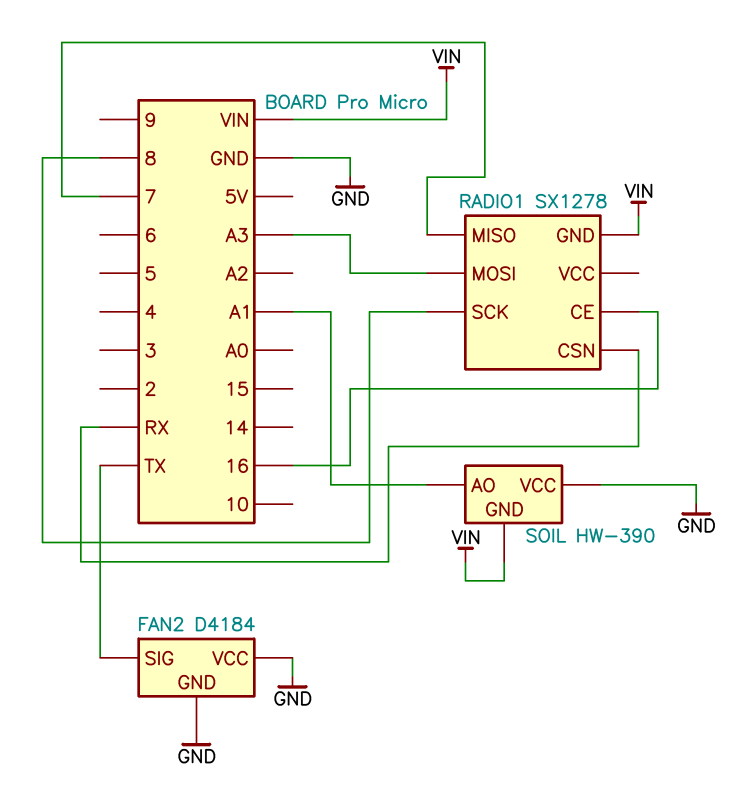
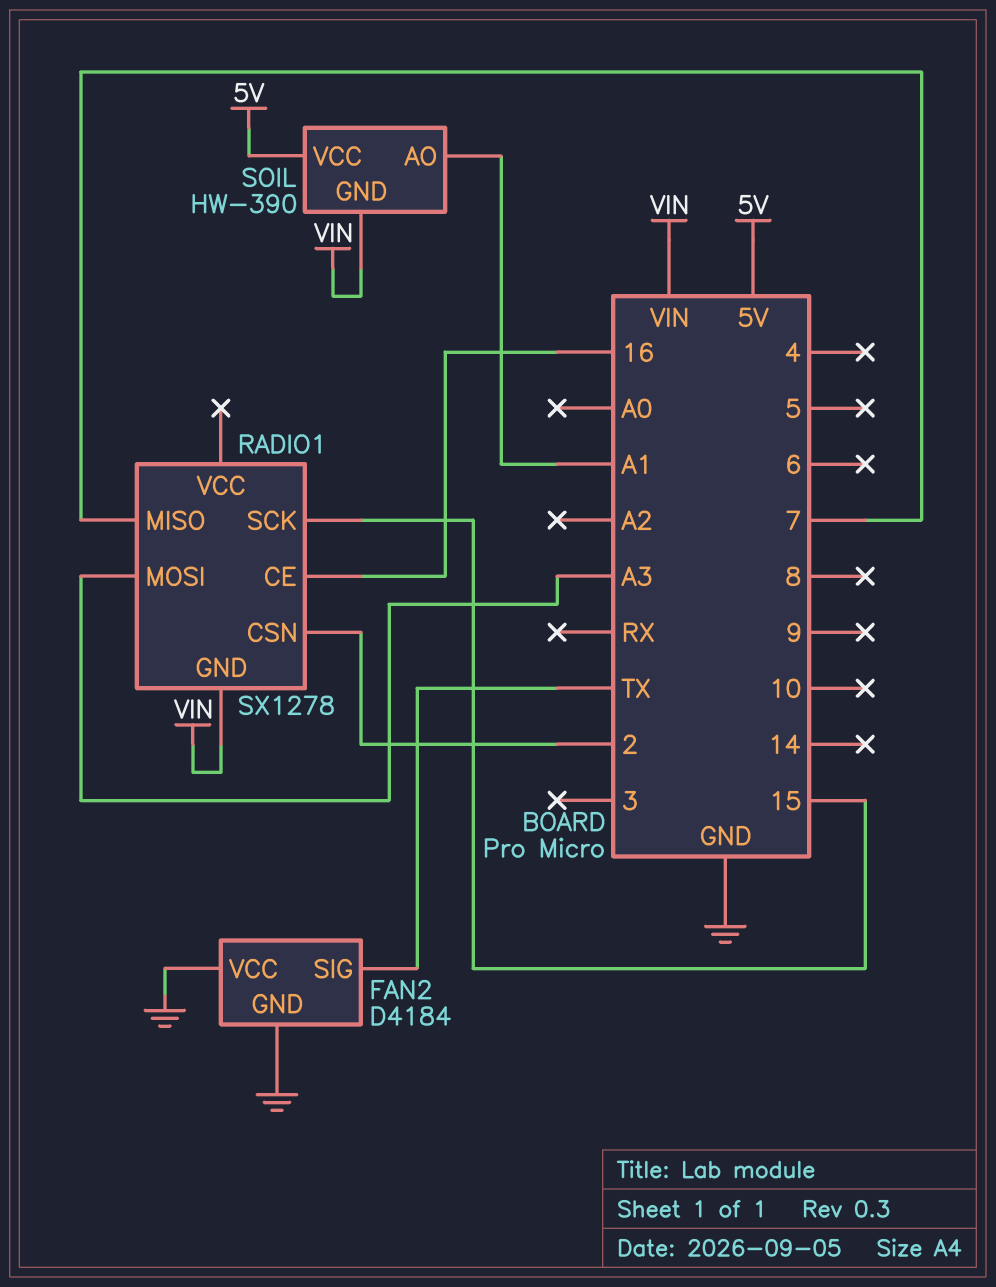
RADIO1 pin CSN: RX -> 2
RADIO1 pin SCK: 8 -> 15
SOIL pin VCC: GND -> 5V

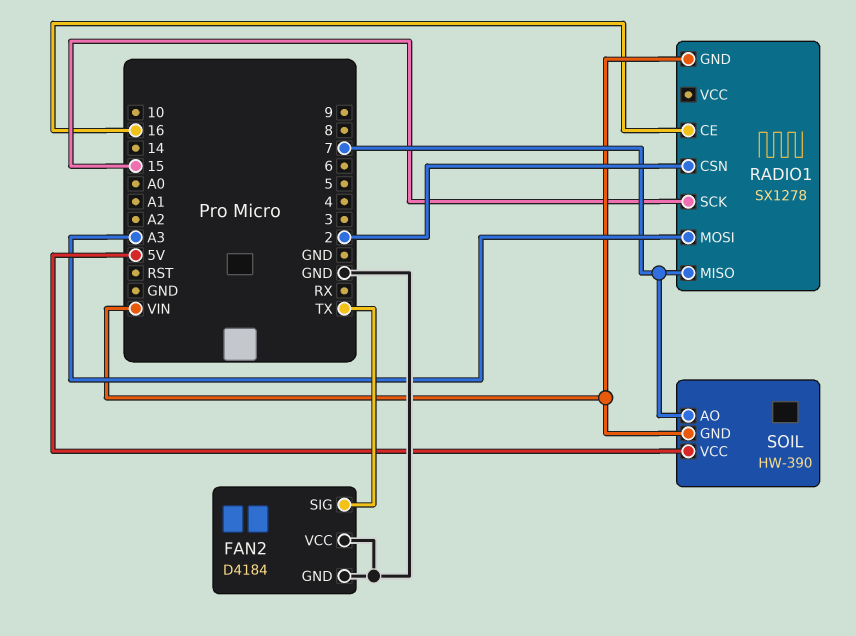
SOIL pin AO: A1 -> 7

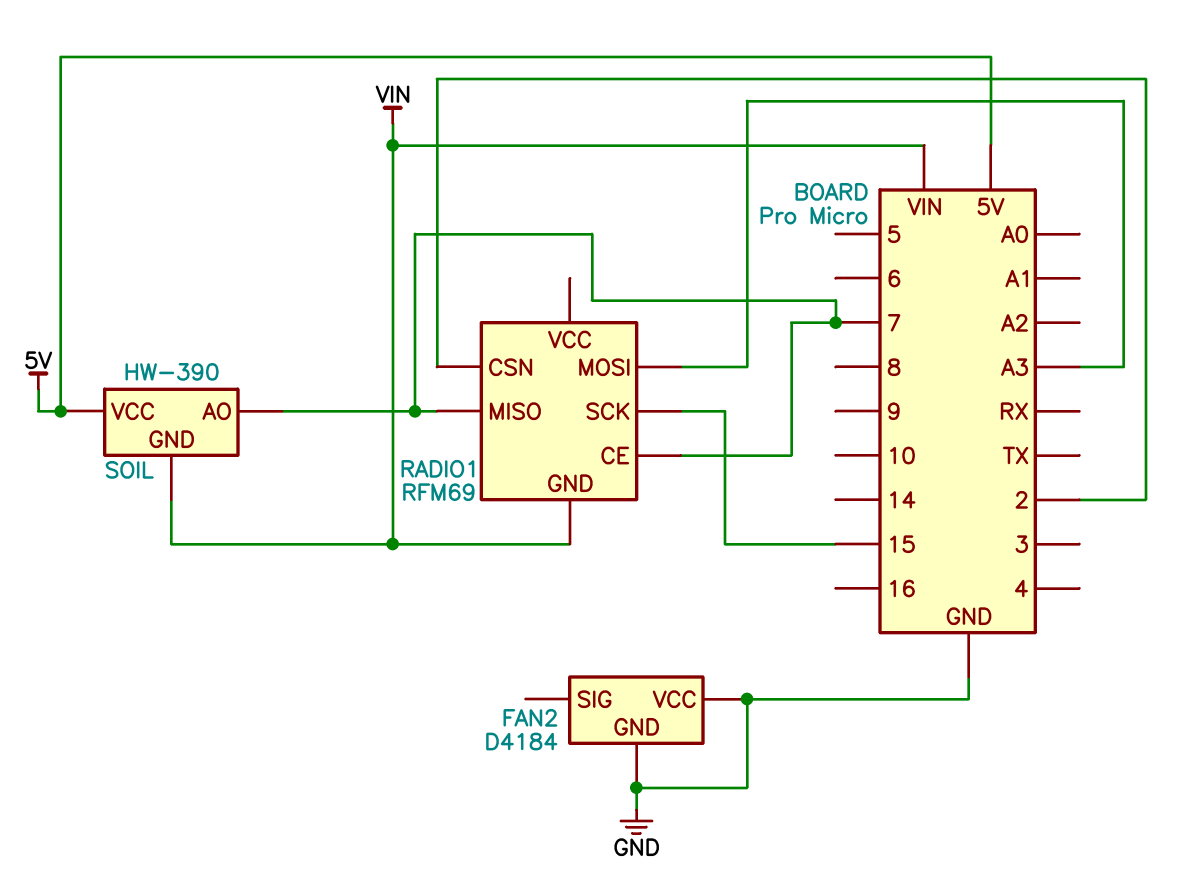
FAN2 pin SIG: TX -> none
RADIO1: SX1278 -> RFM69
RADIO1 pin CE: 16 -> 7

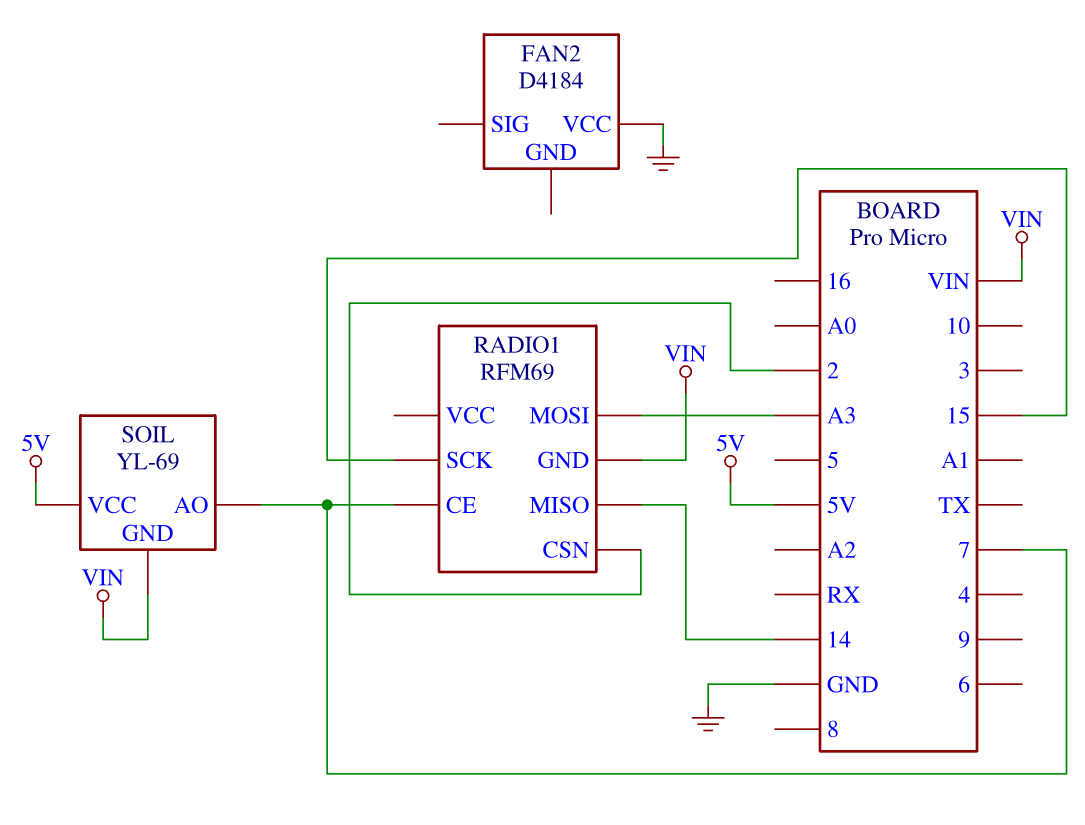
FAN2 pin GND: GND -> none
RADIO1 pin MISO: 7 -> 14
SOIL: HW-390 -> YL-69

